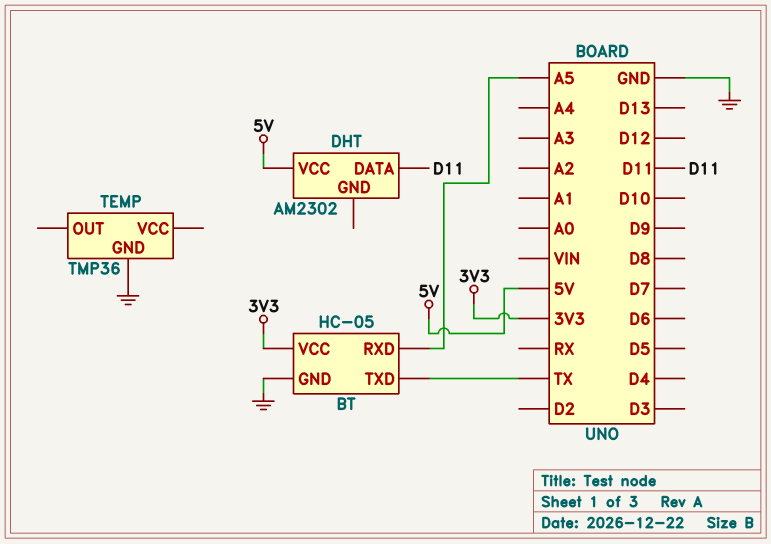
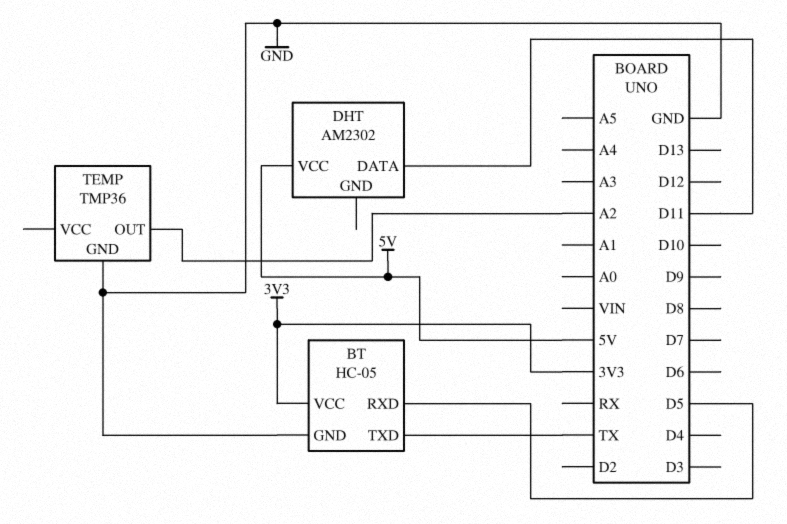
BT pin RXD: A5 -> D5
TEMP pin OUT: none -> A2

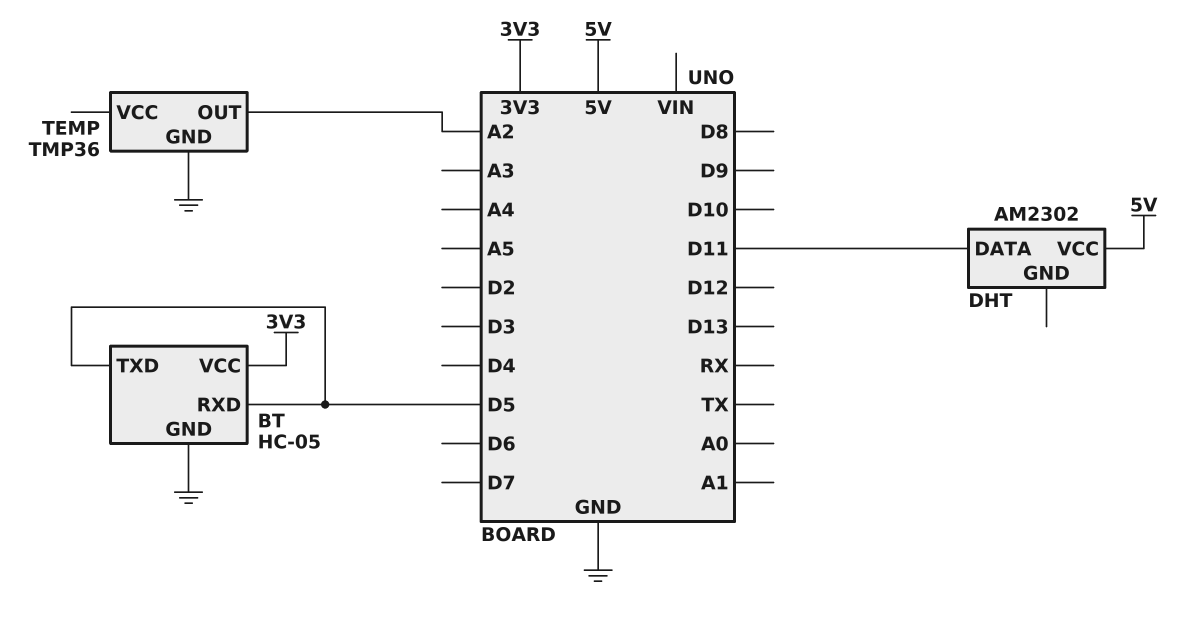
BT pin TXD: TX -> D5

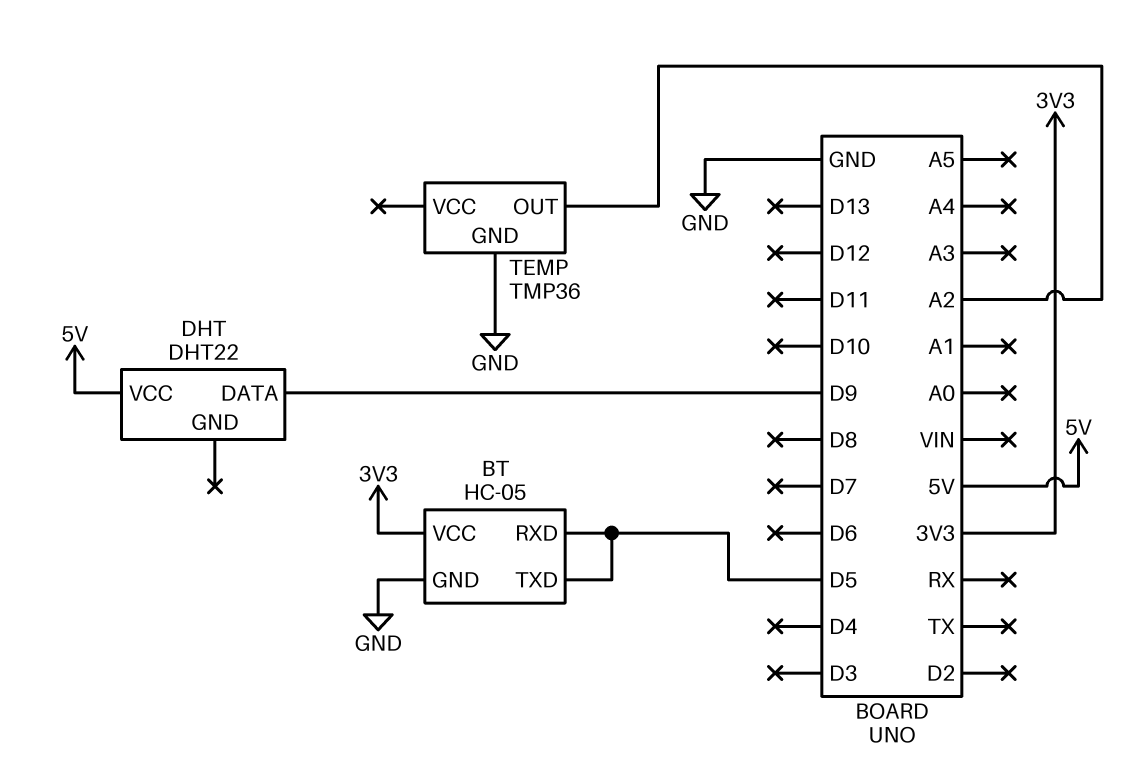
DHT: AM2302 -> DHT22
DHT pin DATA: D11 -> D9

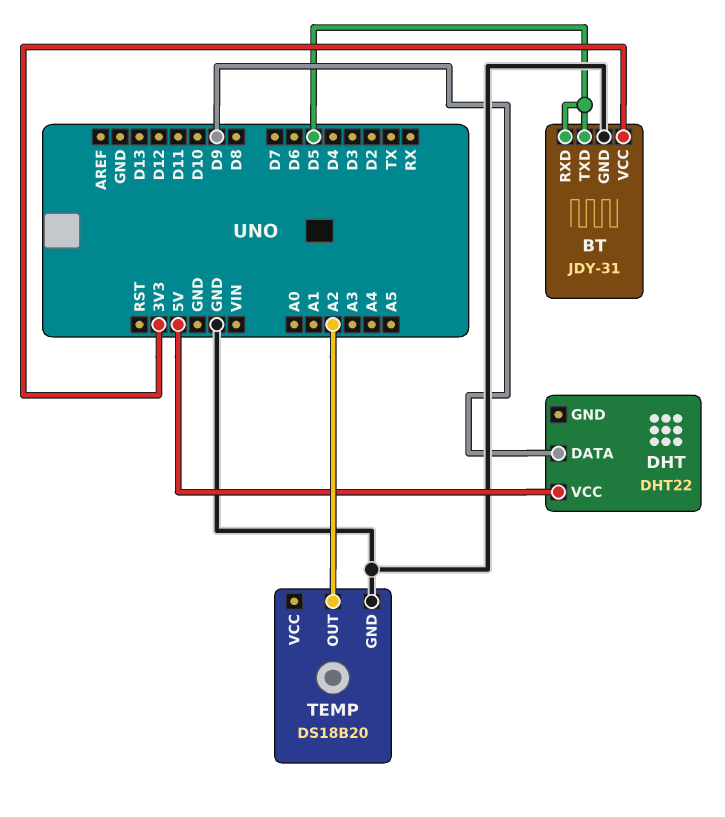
BT: HC-05 -> JDY-31
TEMP: TMP36 -> DS18B20

